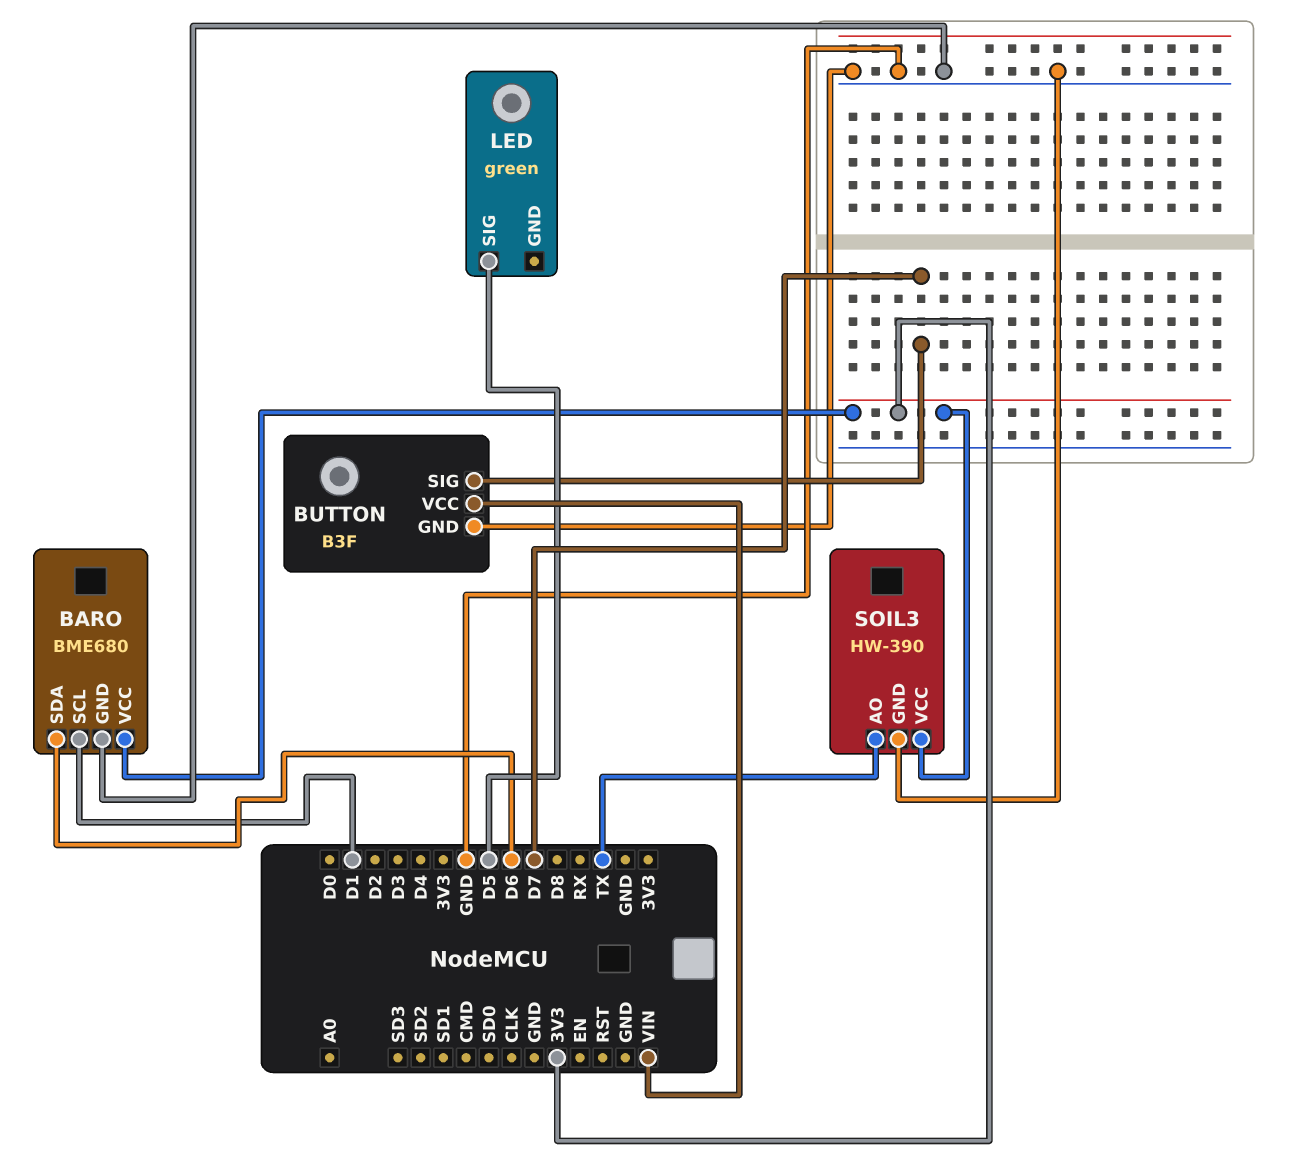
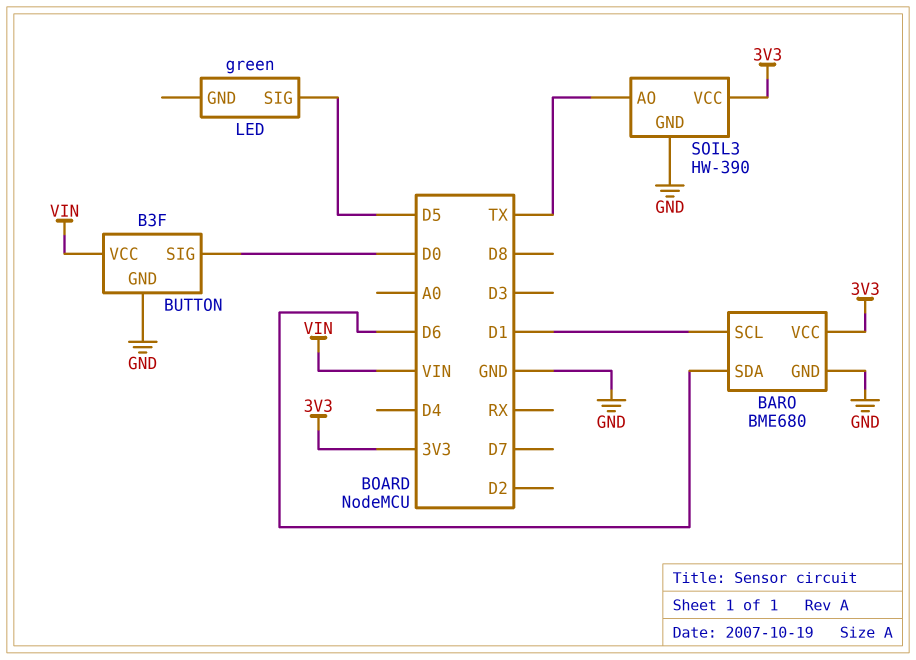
BUTTON pin SIG: D7 -> D0

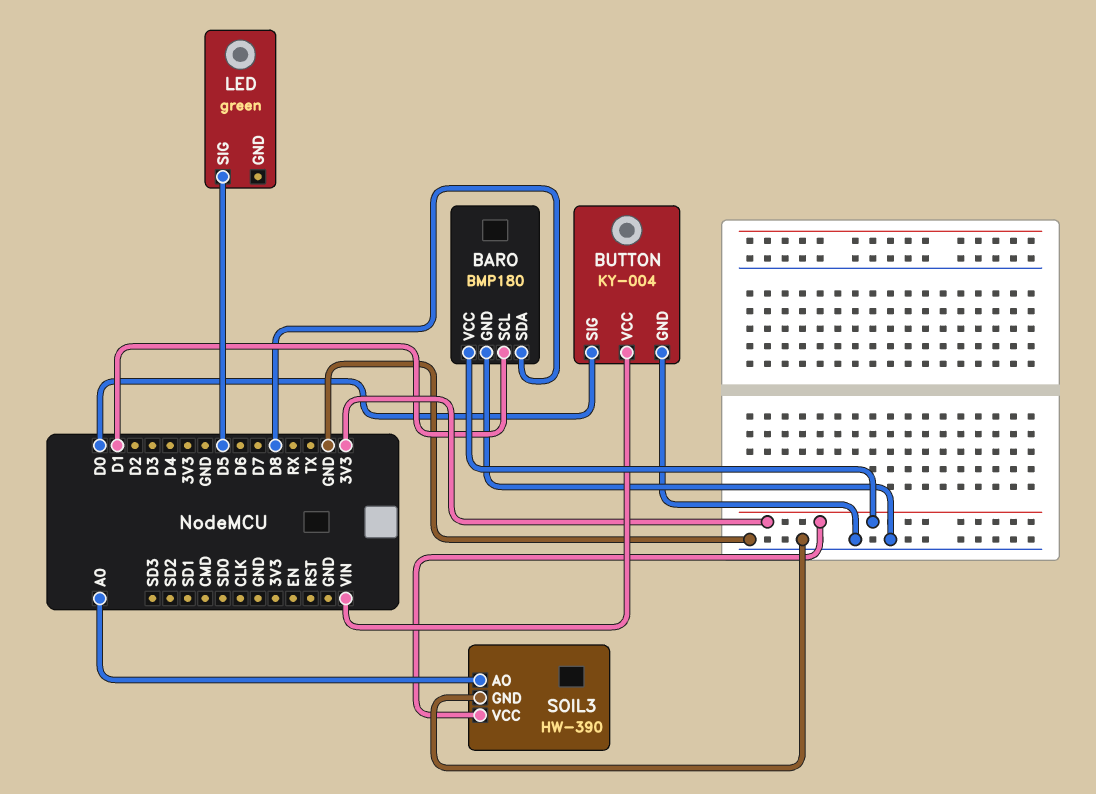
BARO: BME680 -> BMP180
BARO pin SDA: D6 -> D8
BUTTON: B3F -> KY-004
SOIL3 pin AO: TX -> A0

